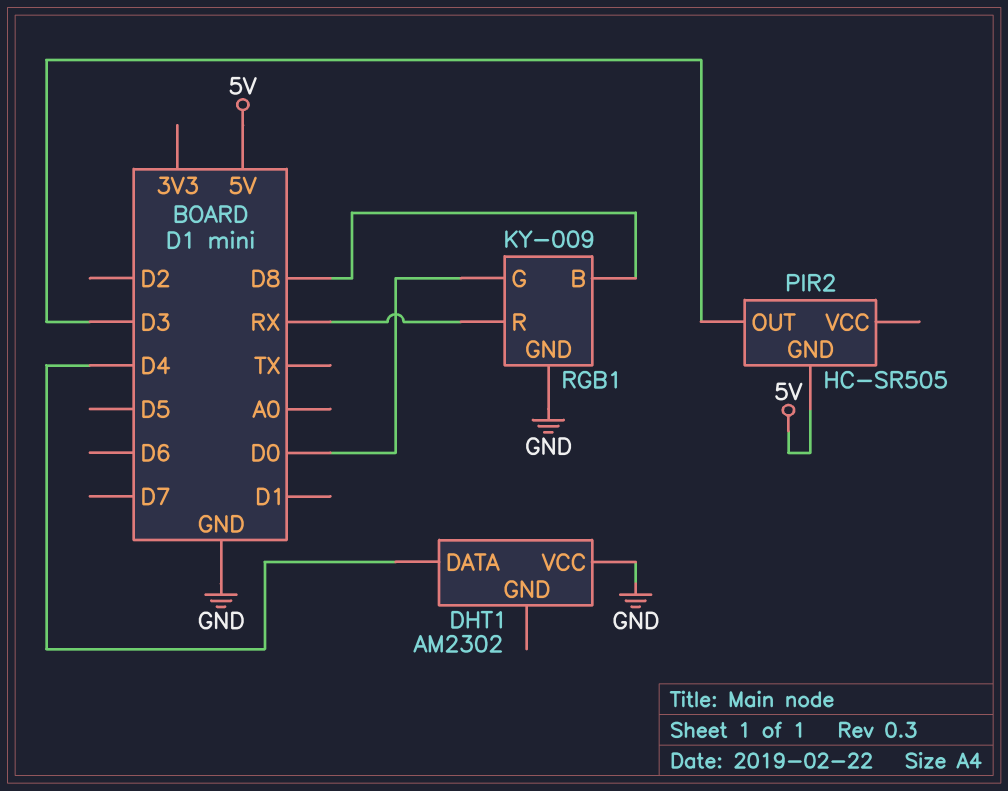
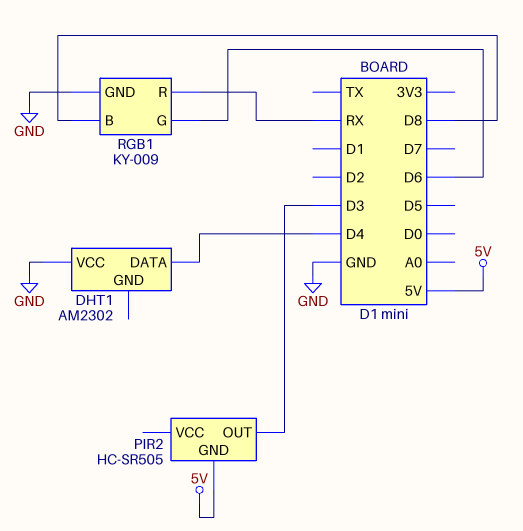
RGB1 pin G: D0 -> D6

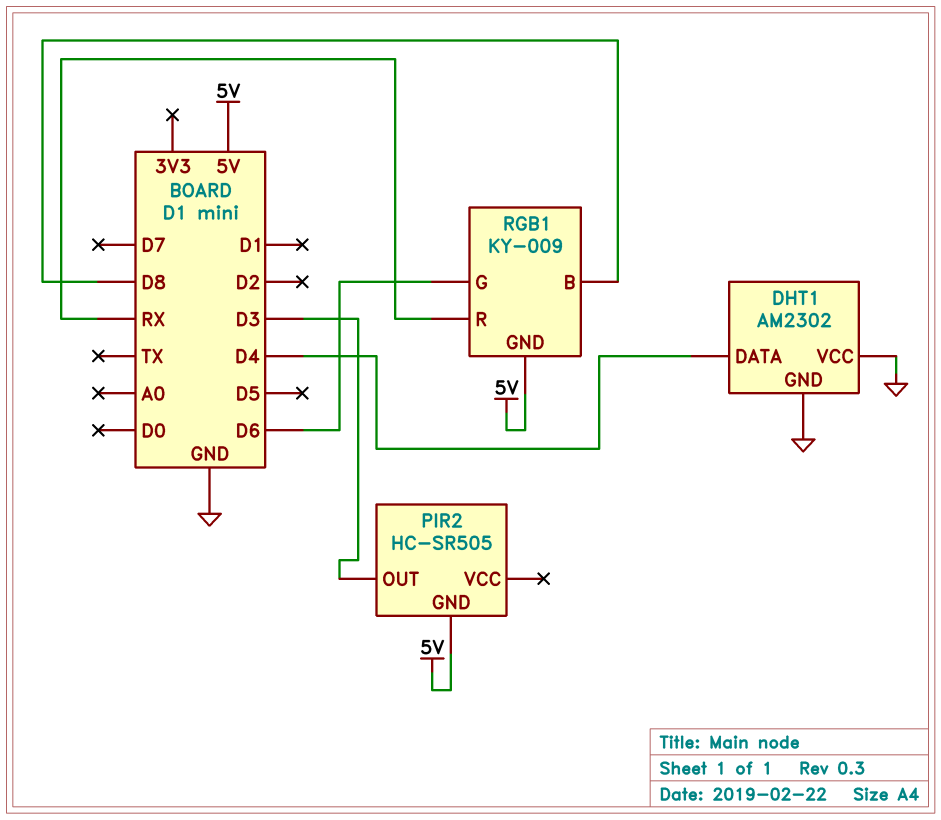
DHT1 pin GND: none -> GND
RGB1 pin GND: GND -> 5V

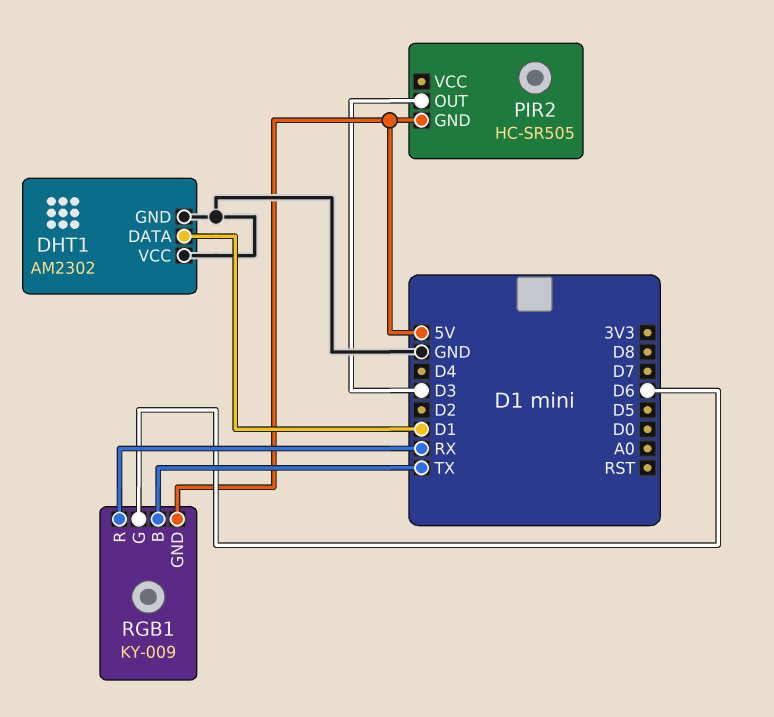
DHT1 pin DATA: D4 -> D1
RGB1 pin B: D8 -> TX

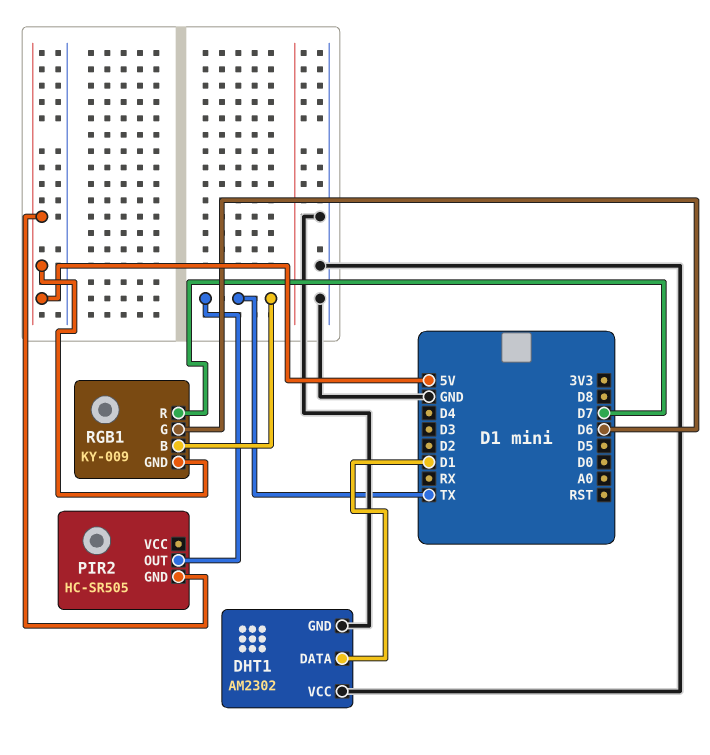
PIR2 pin OUT: D3 -> TX
RGB1 pin R: RX -> D7

